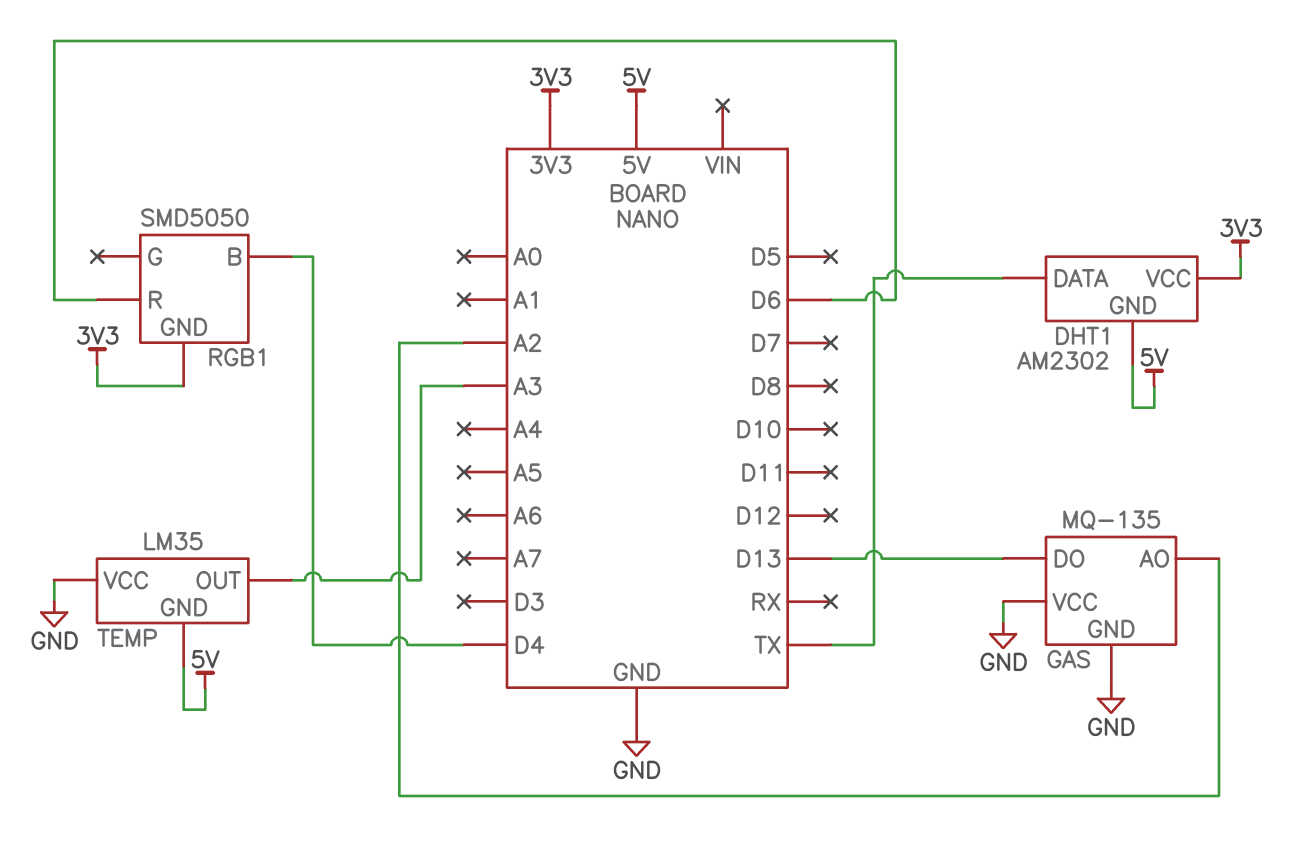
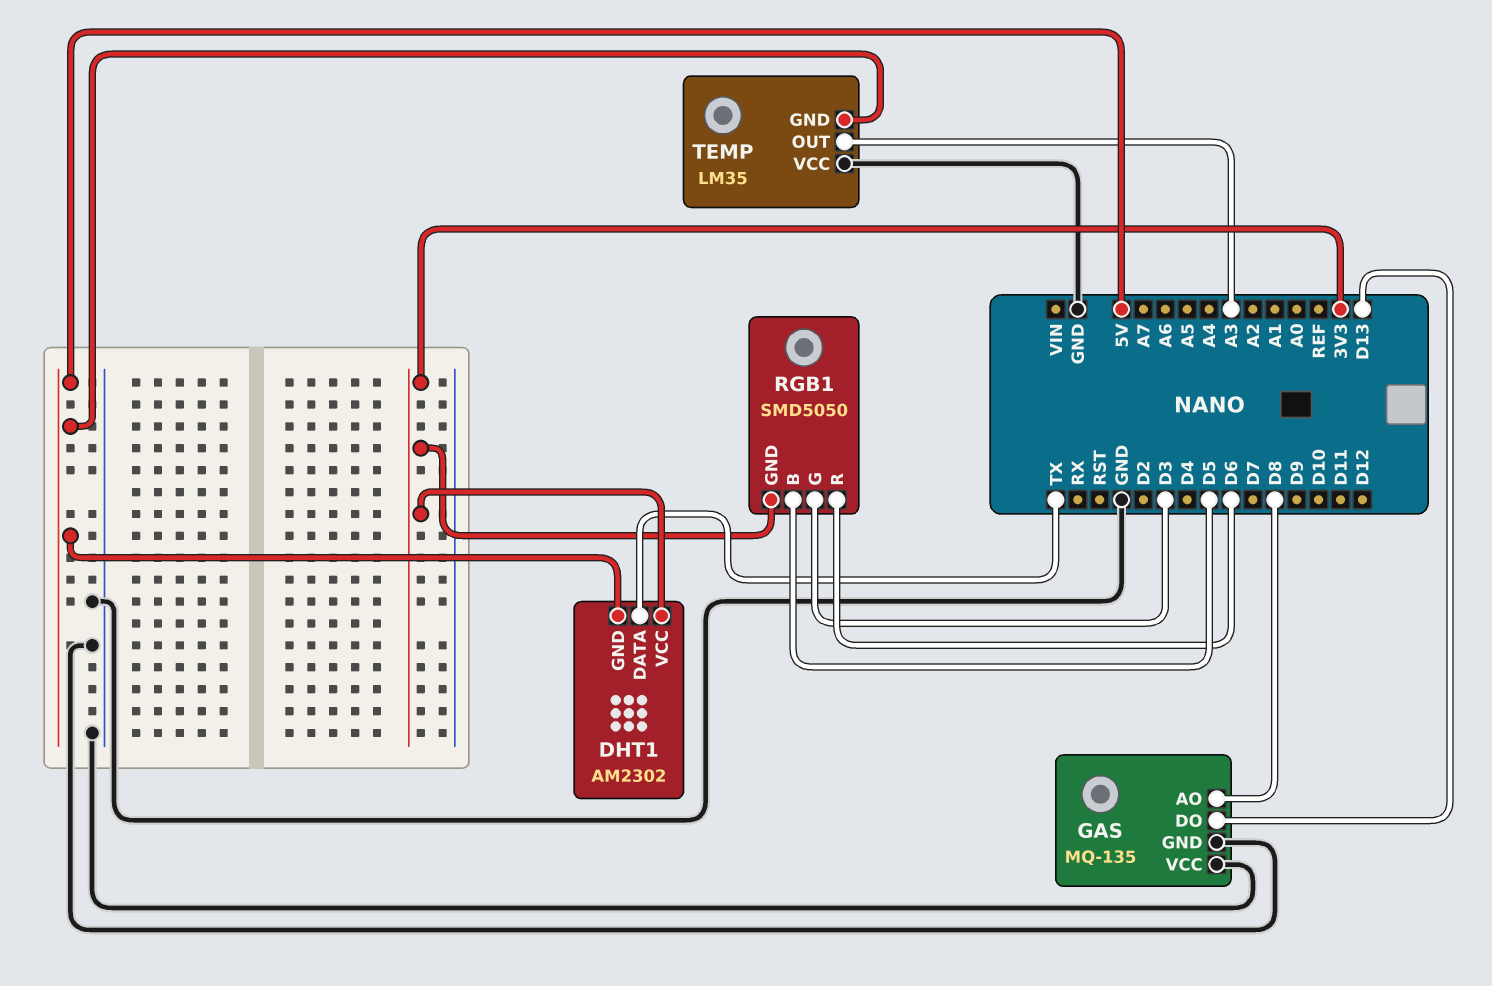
GAS pin AO: A2 -> D8
RGB1 pin B: D4 -> D5
RGB1 pin G: none -> D3

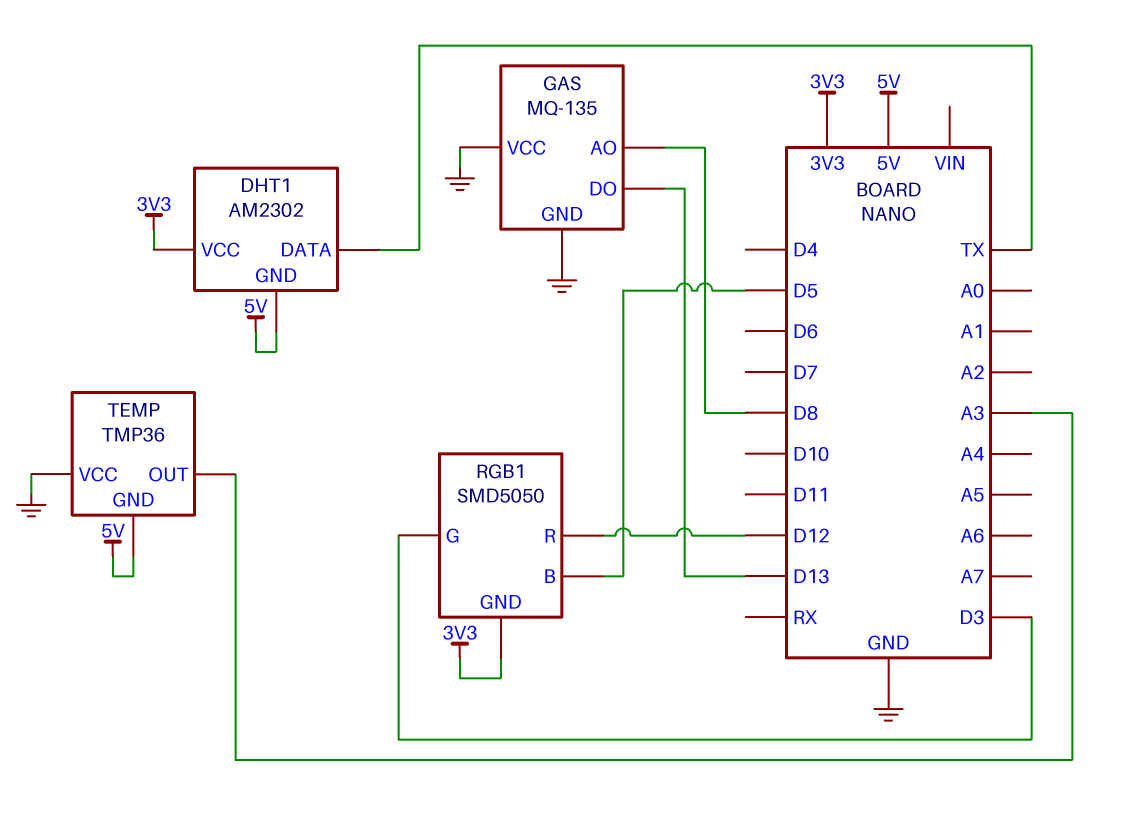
RGB1 pin R: D6 -> D12
TEMP: LM35 -> TMP36

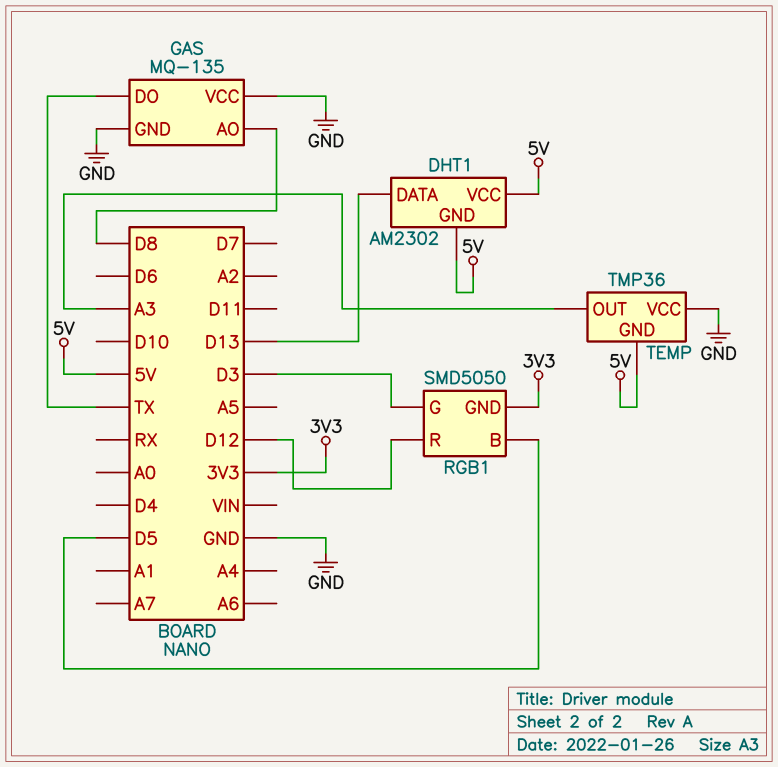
DHT1 pin DATA: TX -> D13
DHT1 pin VCC: 3V3 -> 5V
GAS pin DO: D13 -> TX

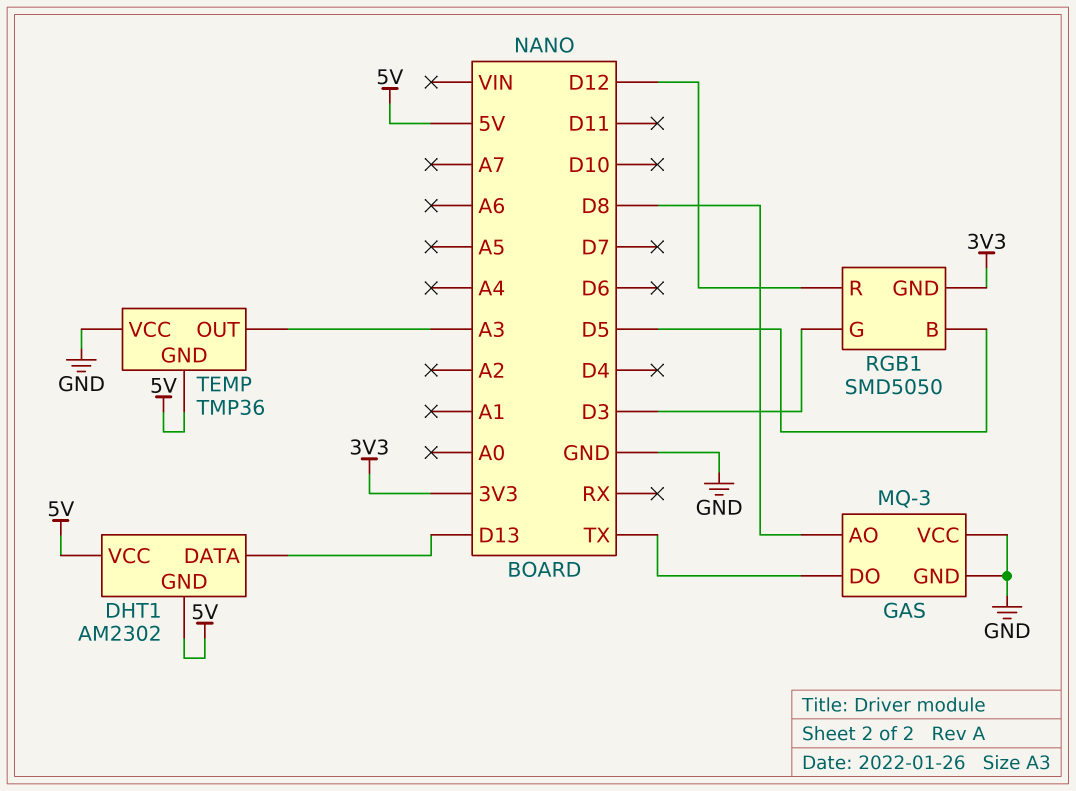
GAS: MQ-135 -> MQ-3

